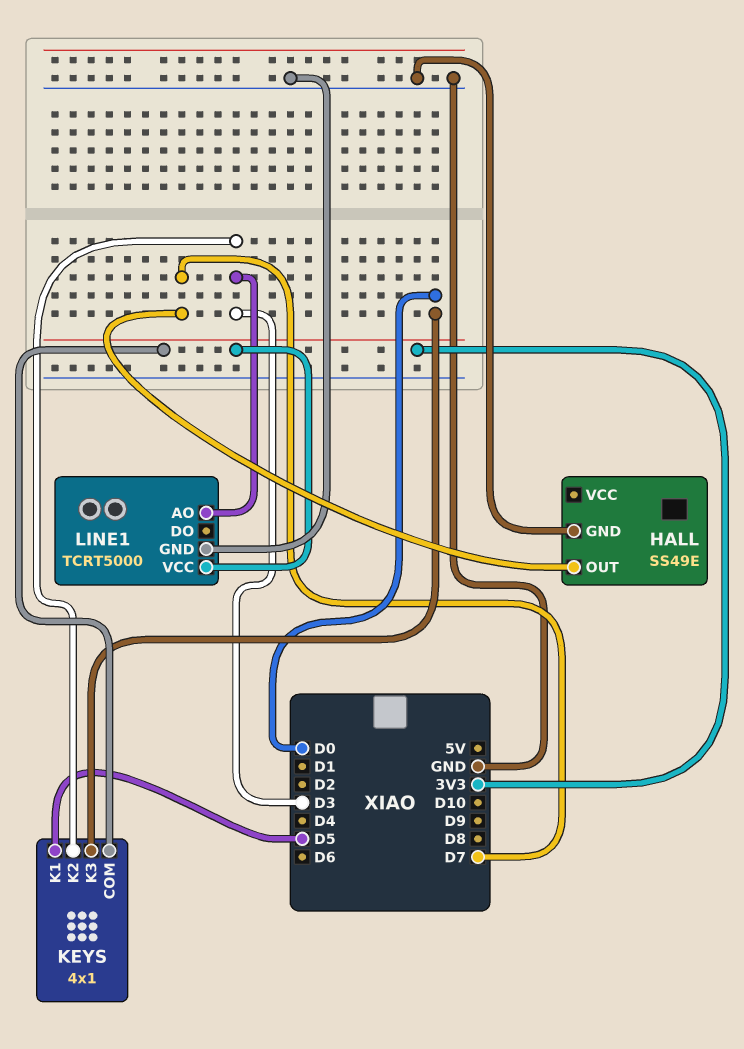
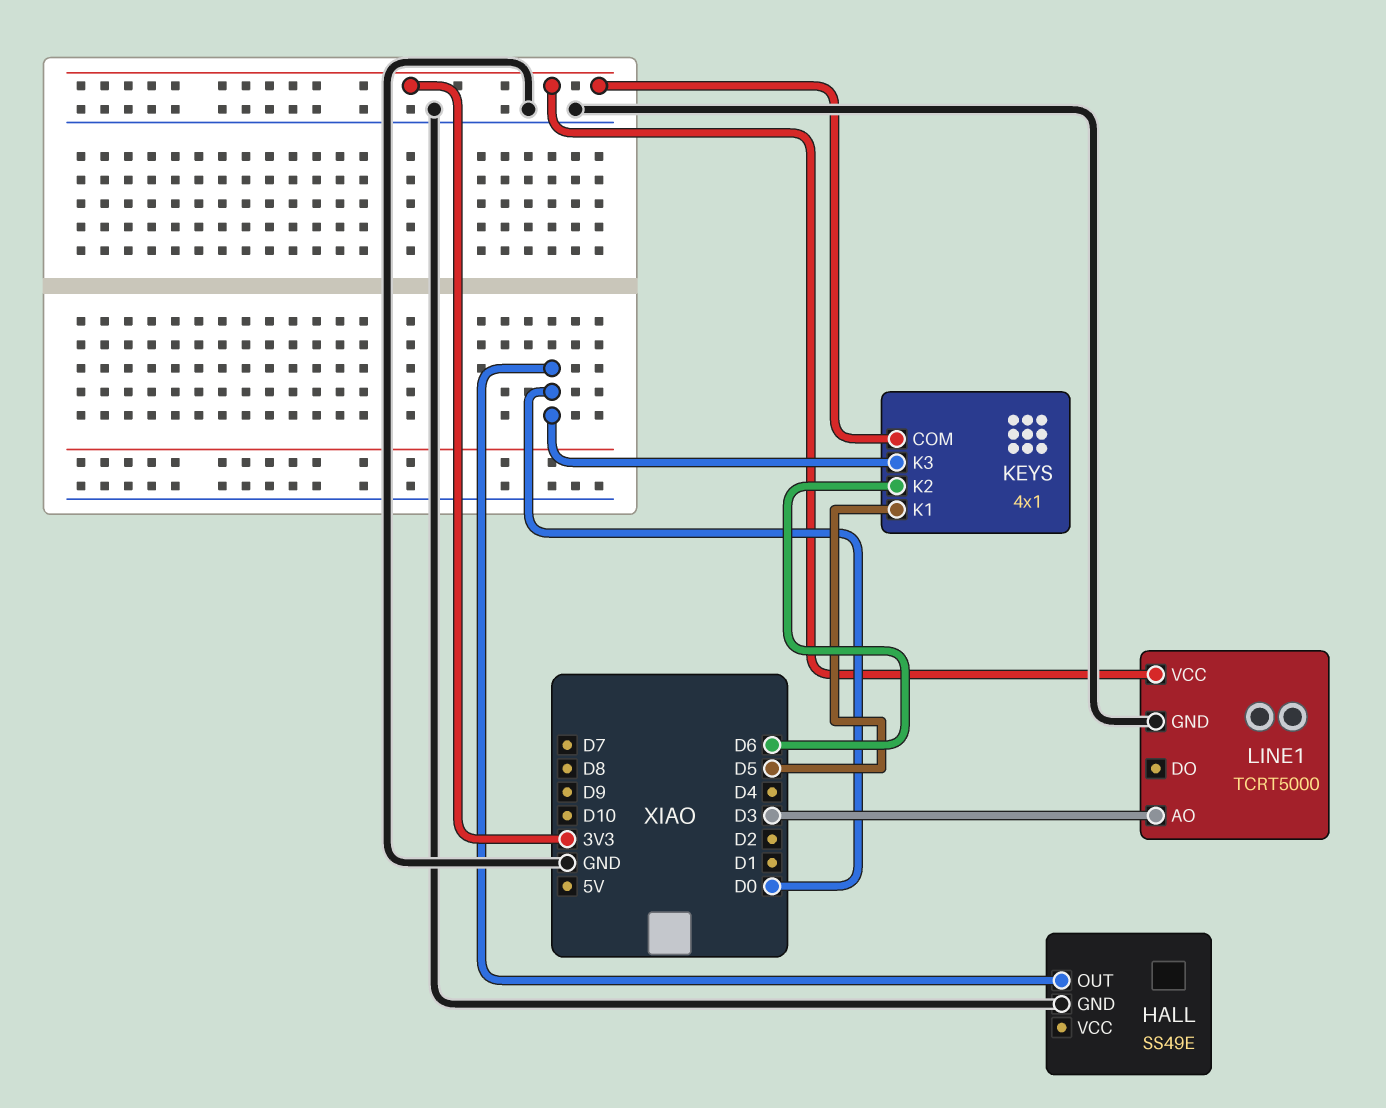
HALL pin OUT: D7 -> D0
KEYS pin K2: D3 -> D6

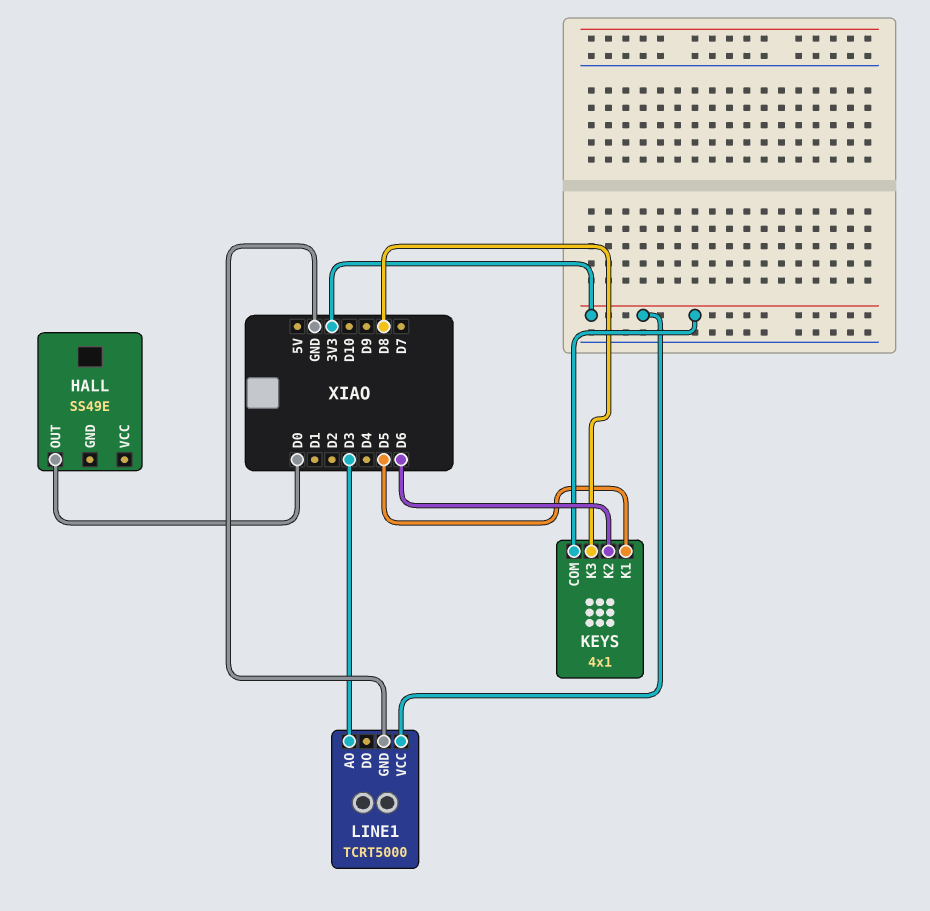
HALL pin GND: GND -> none
KEYS pin K3: D0 -> D8

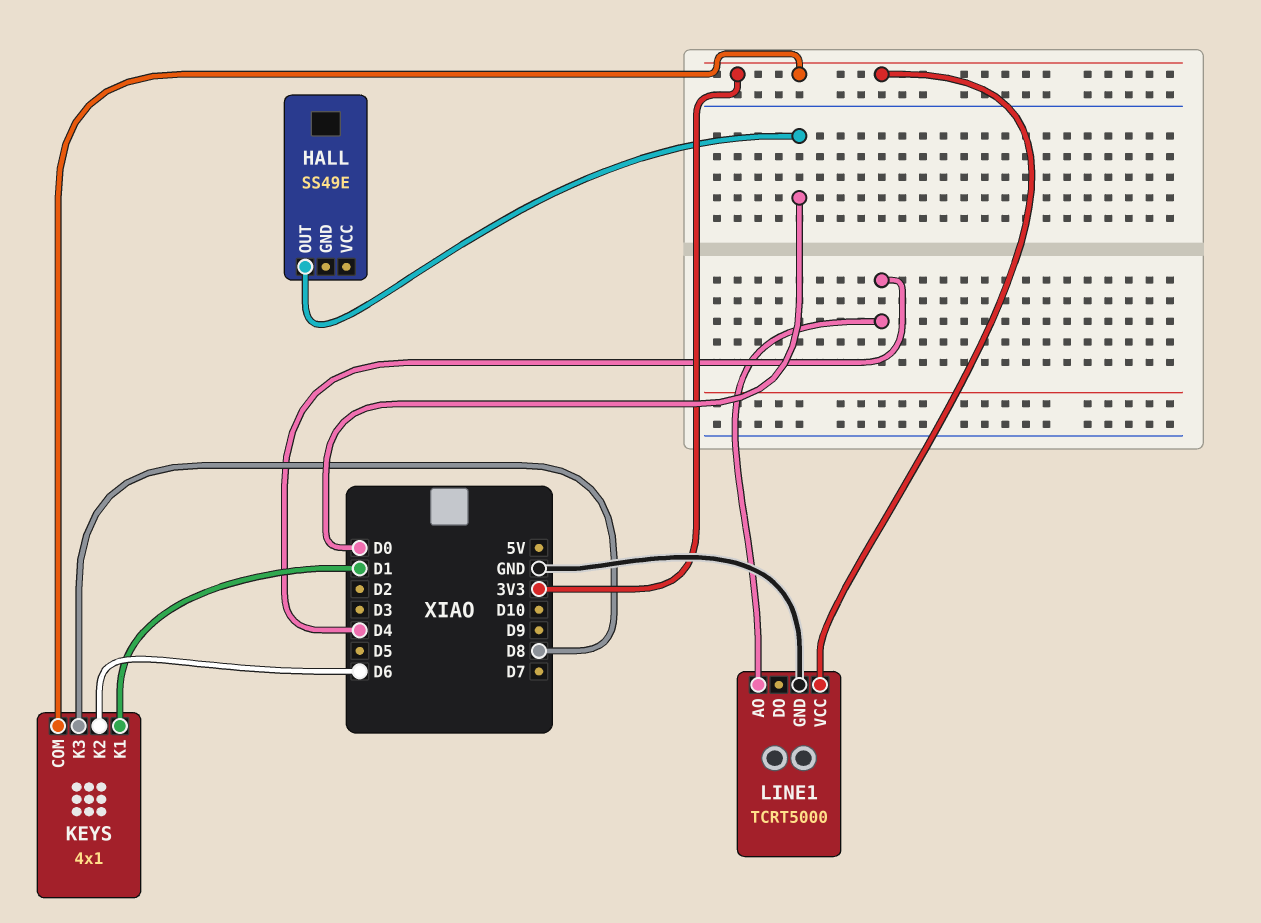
KEYS pin K1: D5 -> D1
LINE1 pin AO: D3 -> D4

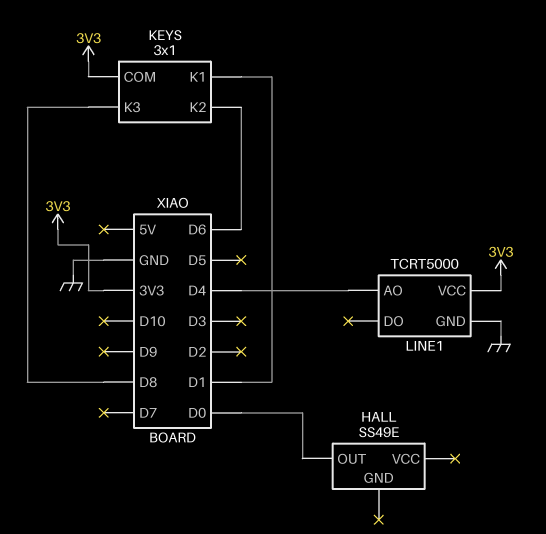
KEYS: 4x1 -> 3x1

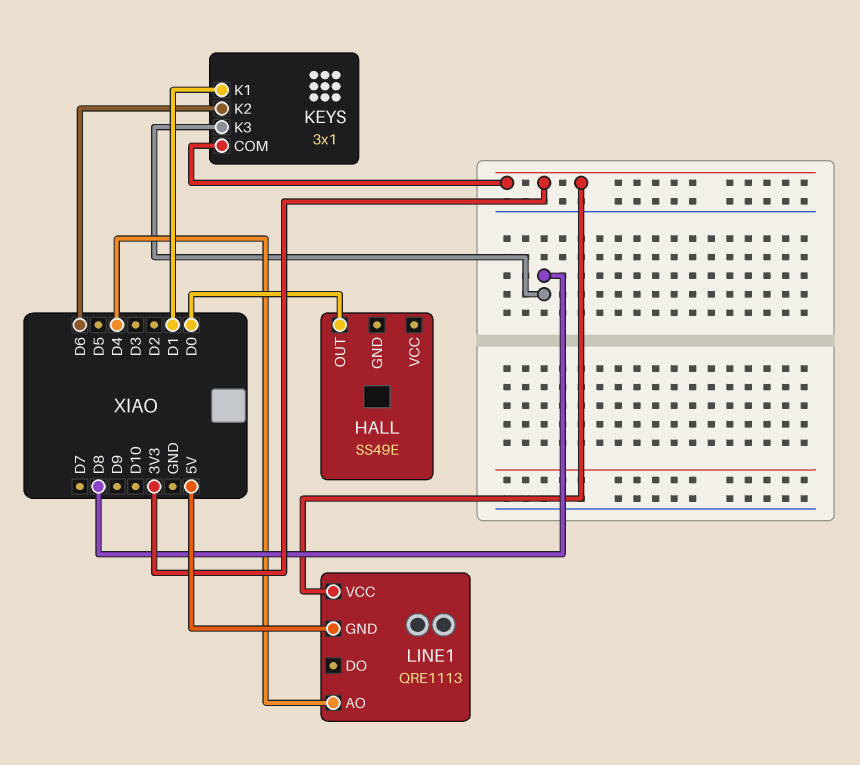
LINE1: TCRT5000 -> QRE1113
LINE1 pin GND: GND -> 5V

